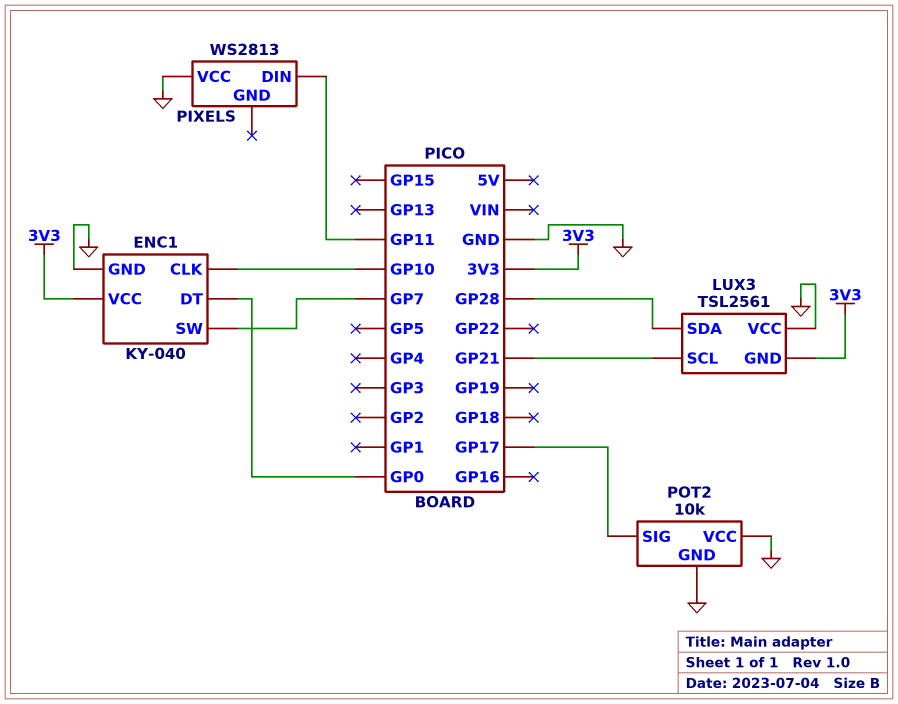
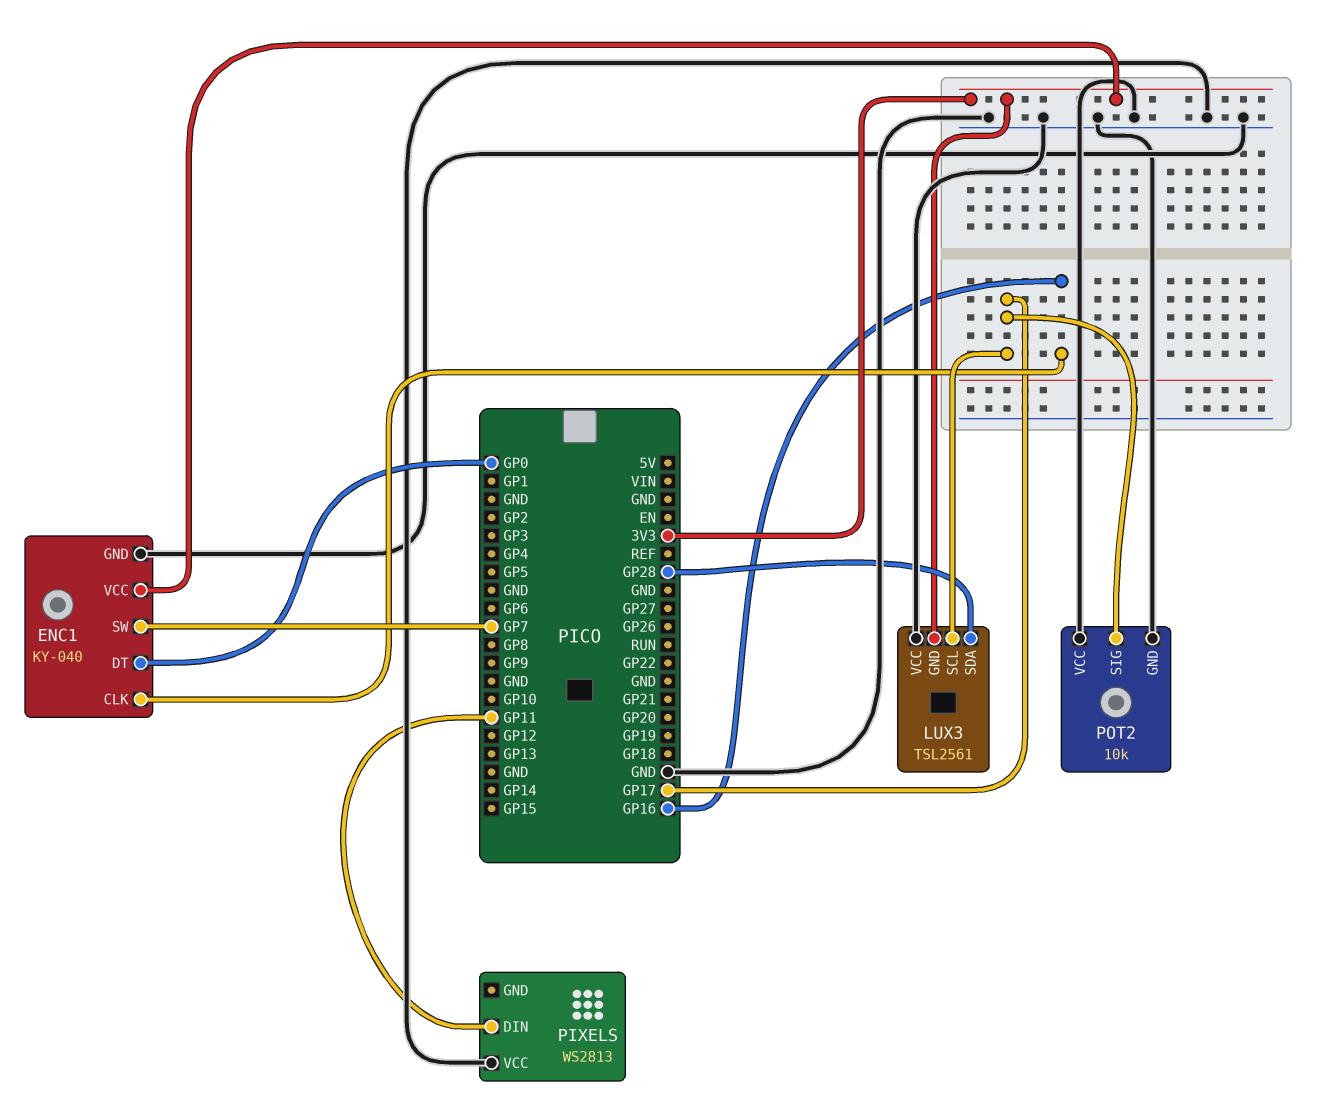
ENC1 pin CLK: GP10 -> GP16
LUX3 pin SCL: GP21 -> GP17

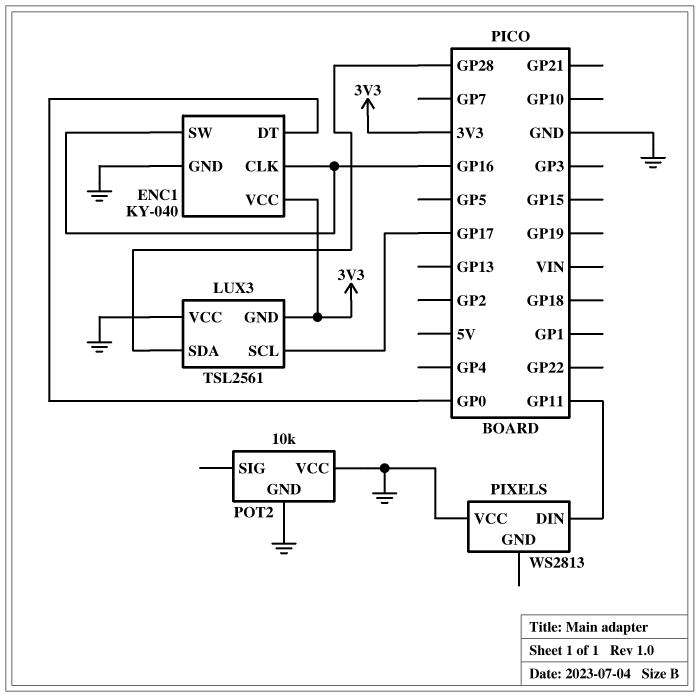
ENC1 pin SW: GP7 -> GP16
POT2 pin SIG: GP17 -> none

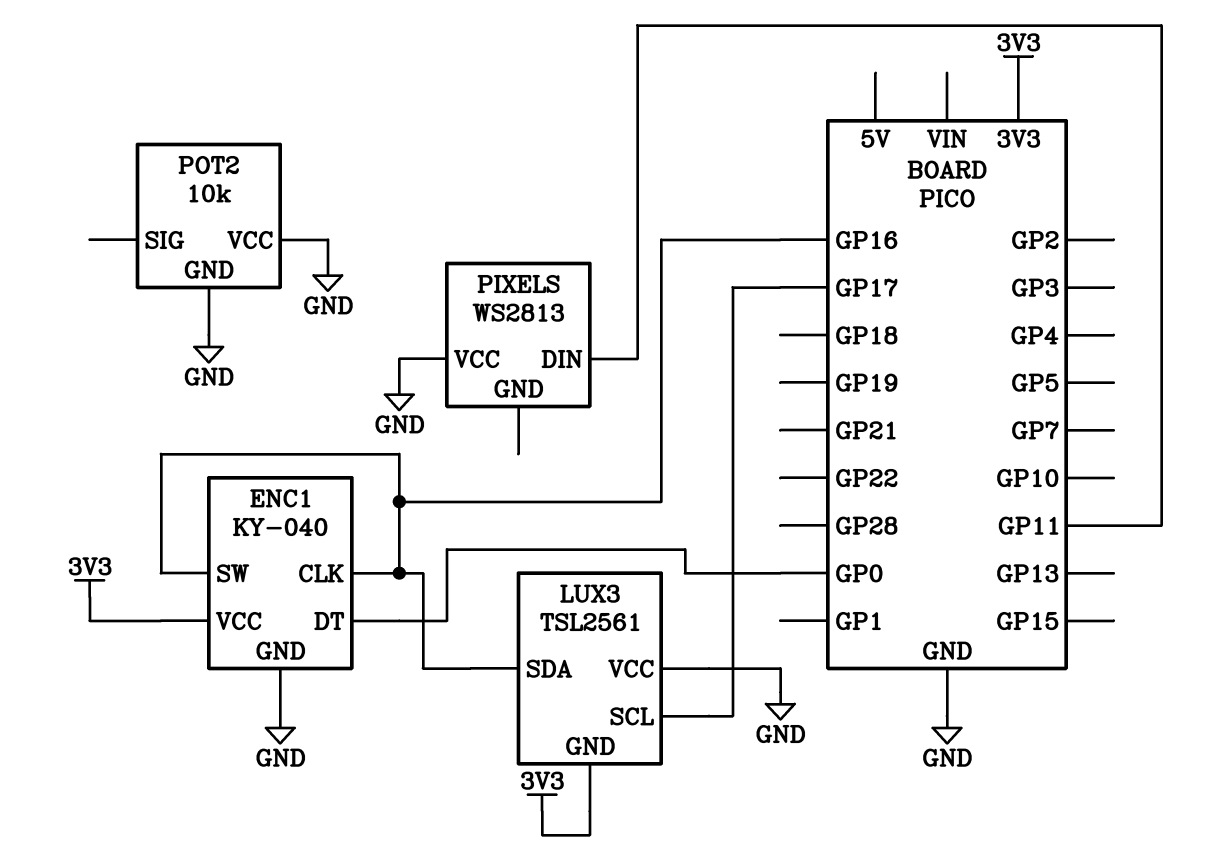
LUX3 pin SDA: GP28 -> GP16

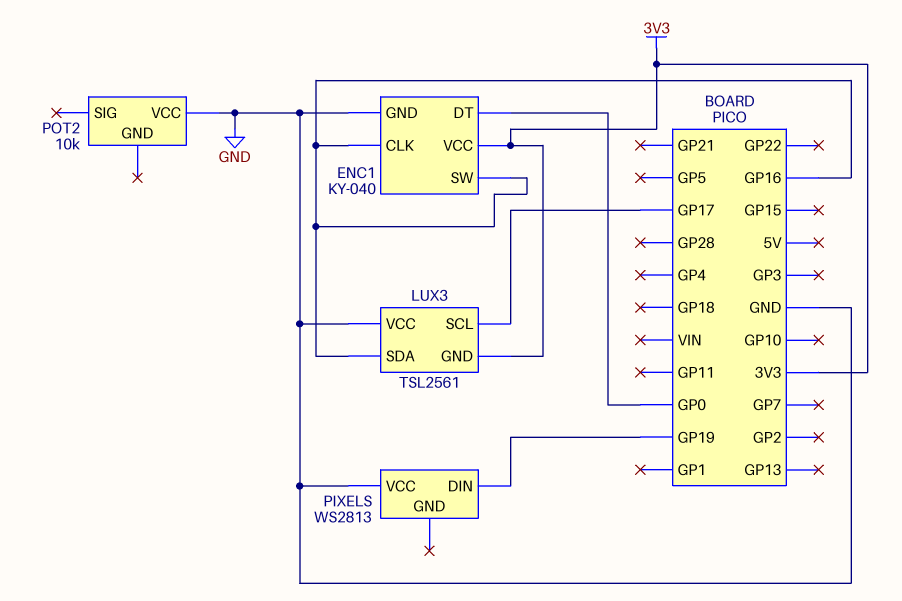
PIXELS pin DIN: GP11 -> GP19
POT2 pin GND: GND -> none

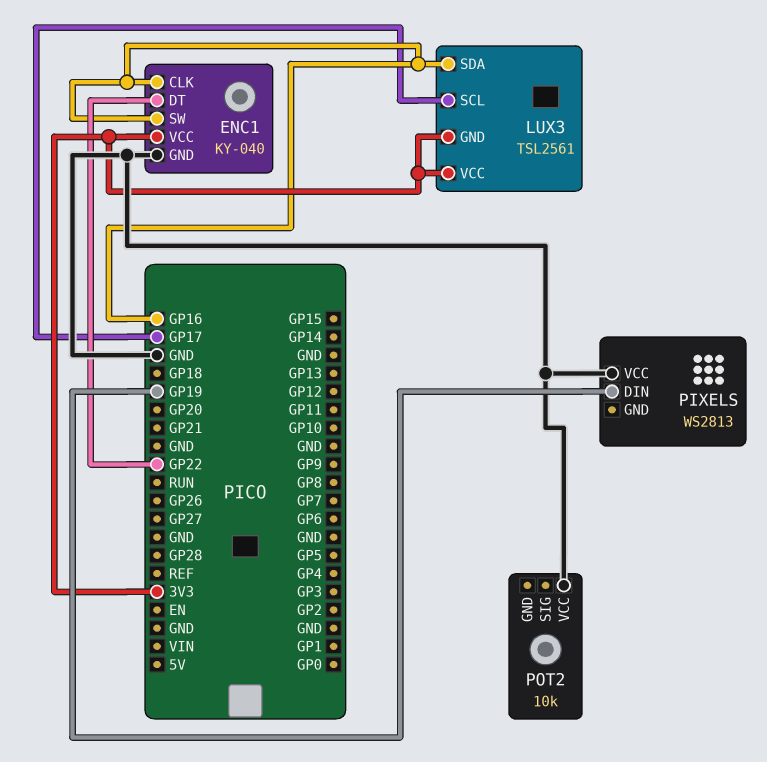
ENC1 pin DT: GP0 -> GP22
LUX3 pin VCC: GND -> 3V3

